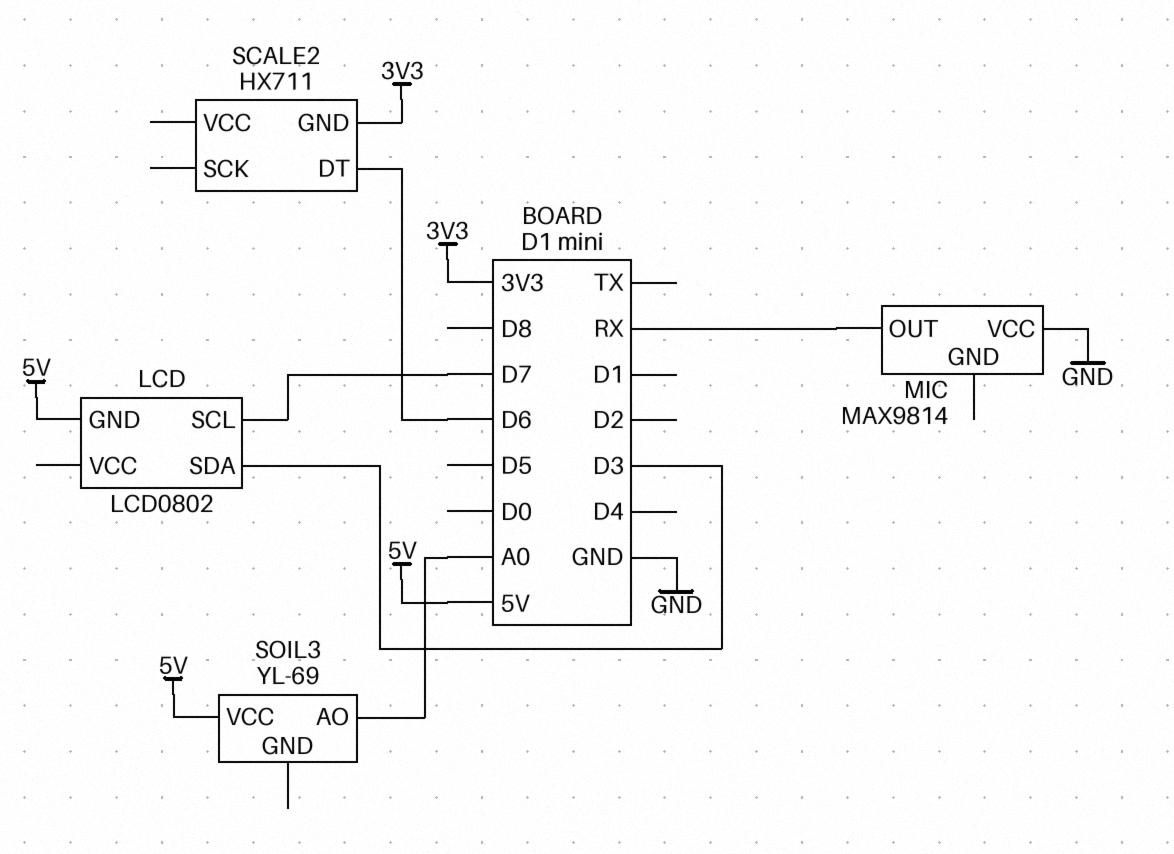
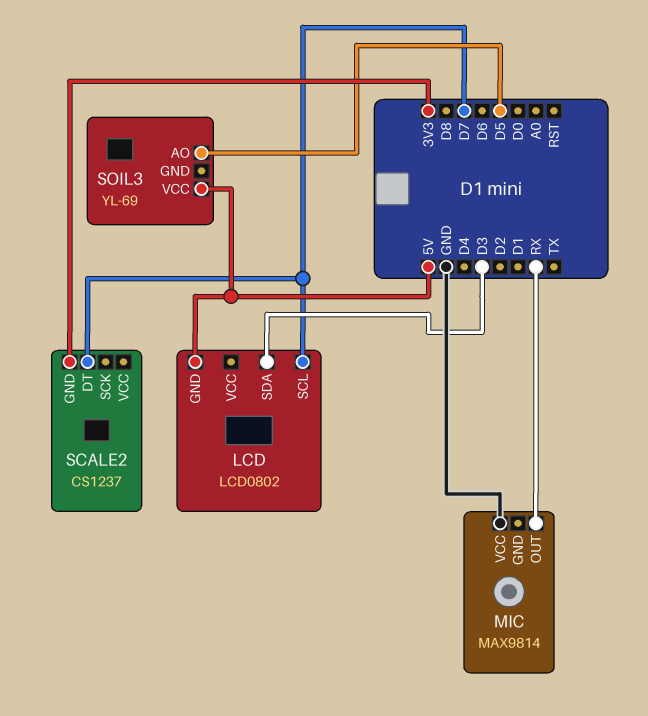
SCALE2: HX711 -> CS1237
SCALE2 pin DT: D6 -> D7
SOIL3 pin AO: A0 -> D5

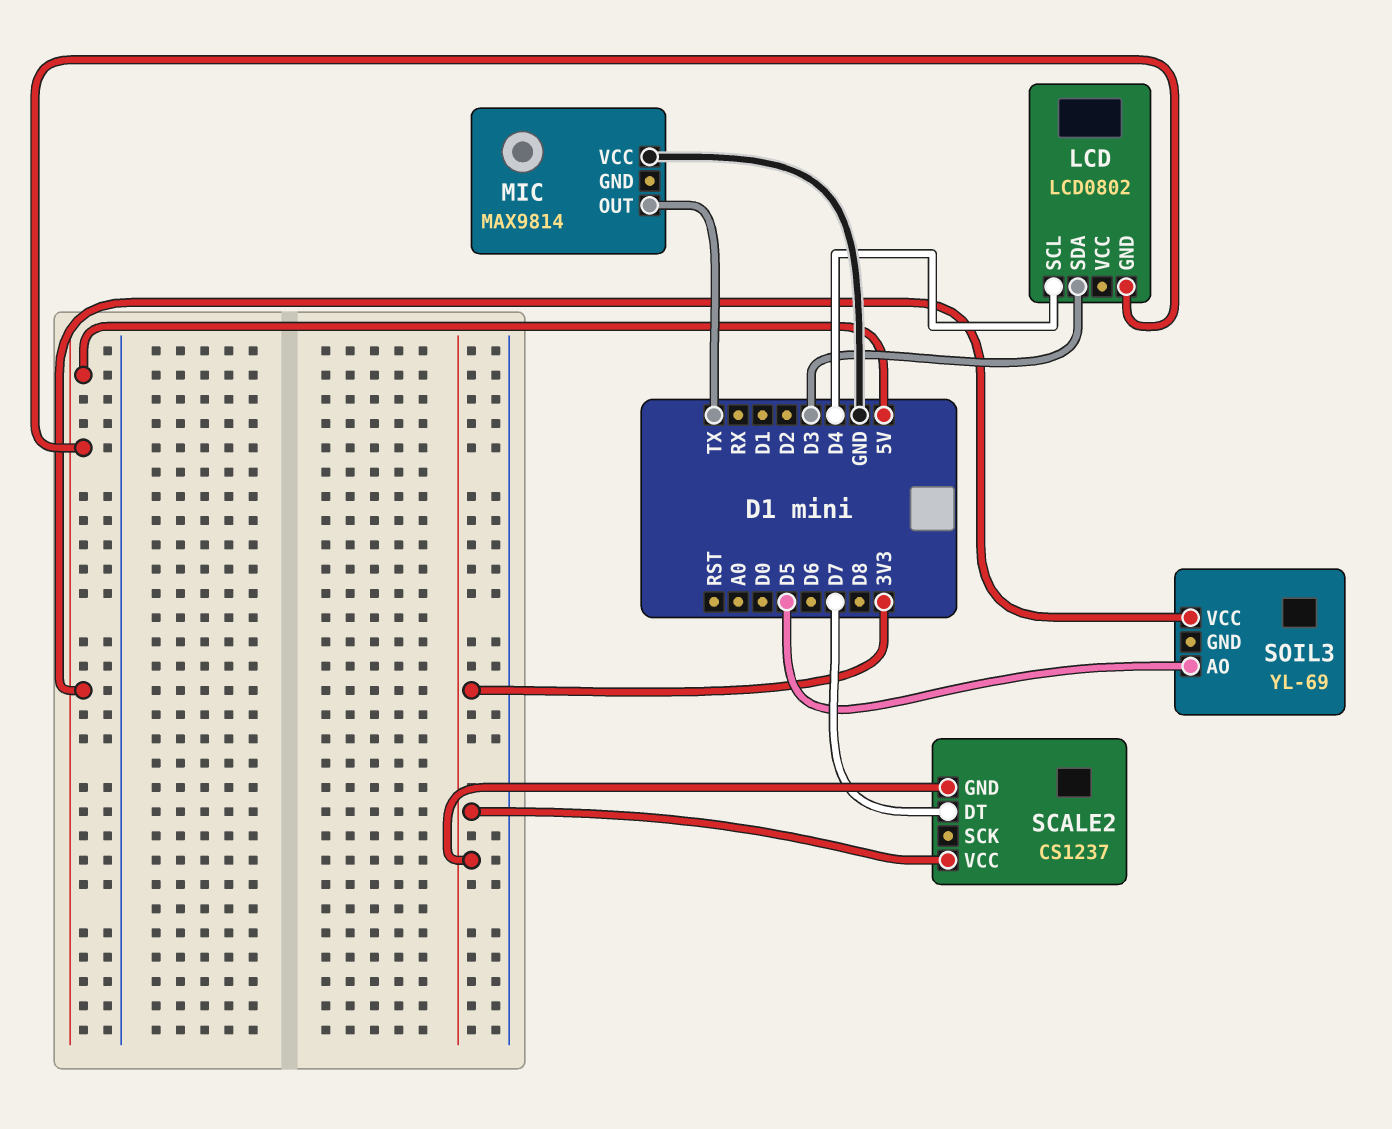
LCD pin SCL: D7 -> D4
MIC pin OUT: RX -> TX
SCALE2 pin VCC: none -> 3V3

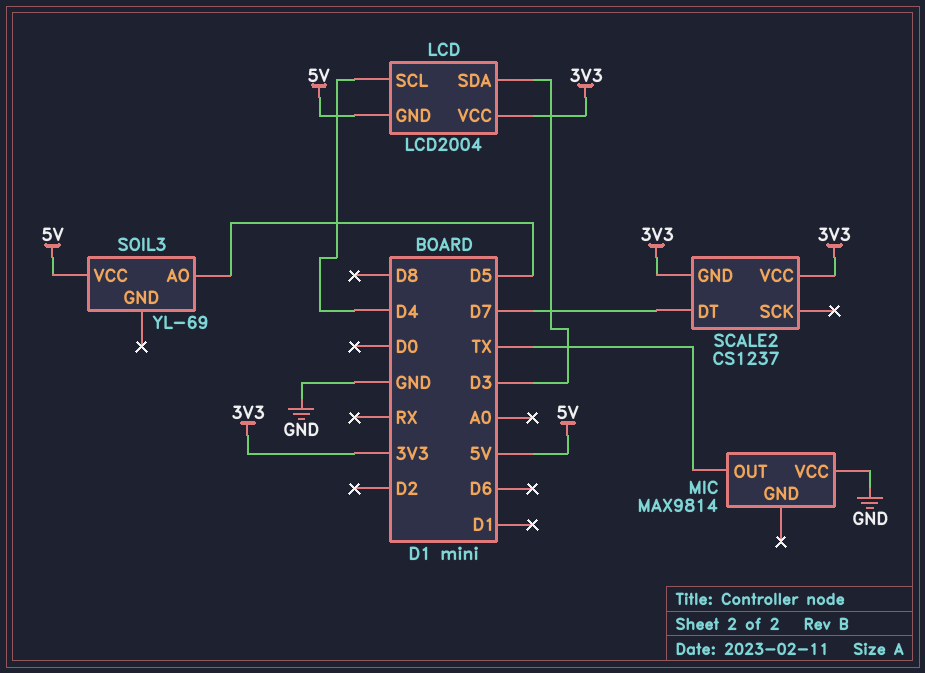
LCD: LCD0802 -> LCD2004
LCD pin VCC: none -> 3V3

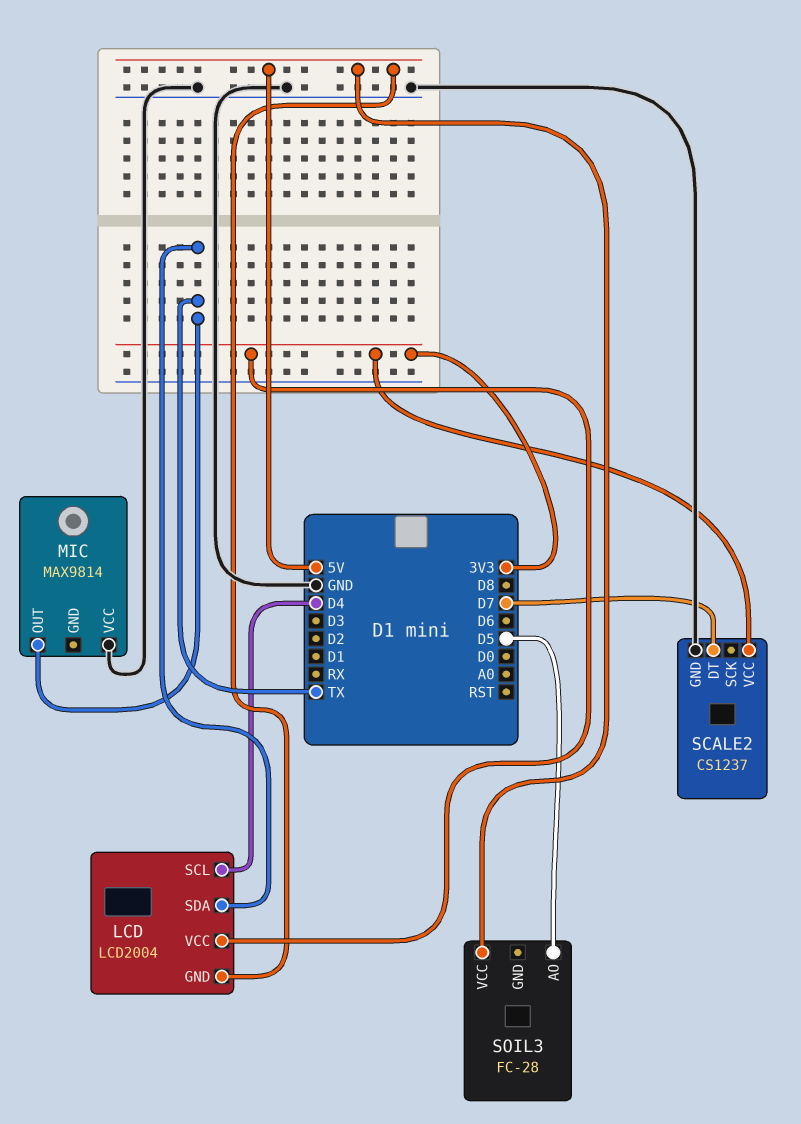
LCD pin SDA: D3 -> TX
SCALE2 pin GND: 3V3 -> GND
SOIL3: YL-69 -> FC-28

